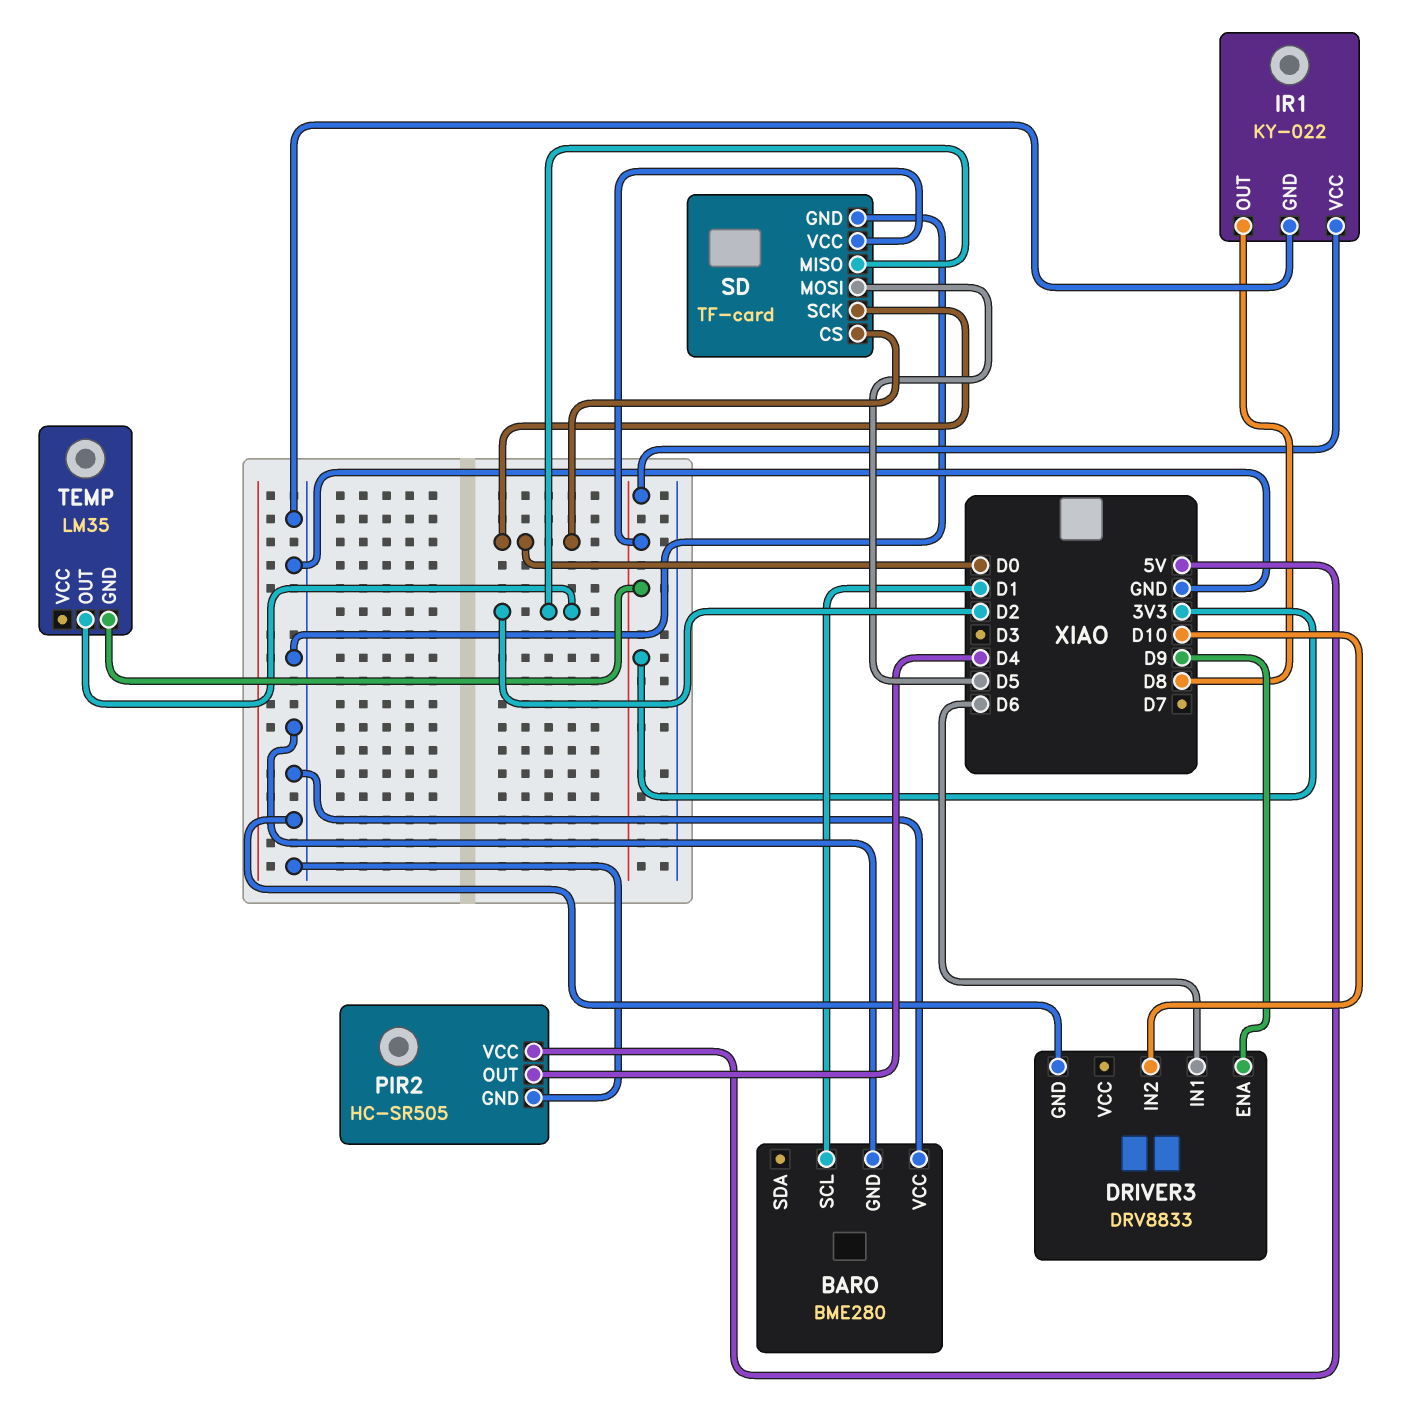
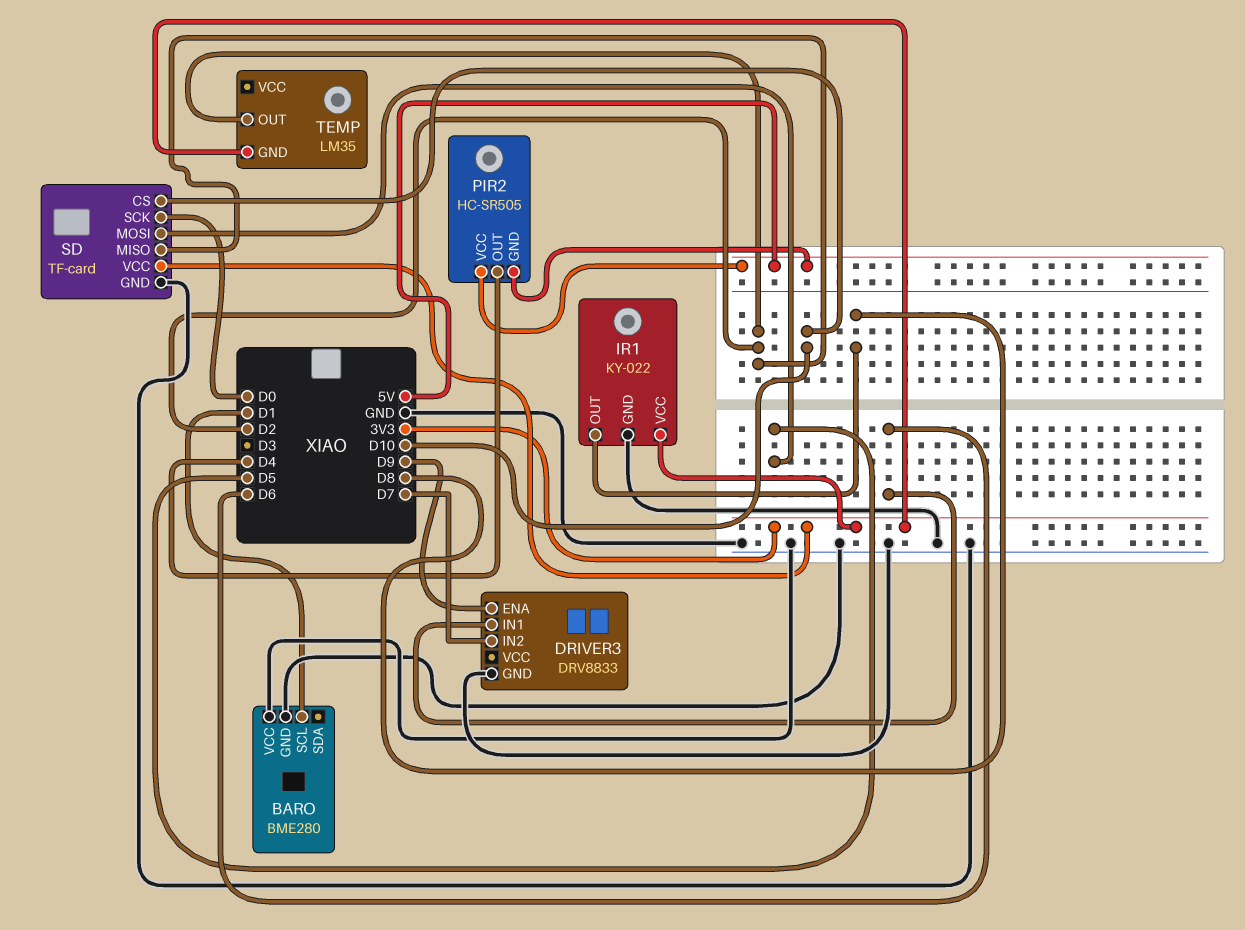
DRIVER3 pin IN2: D10 -> D7
PIR2 pin GND: GND -> 5V
SD pin CS: D0 -> D10

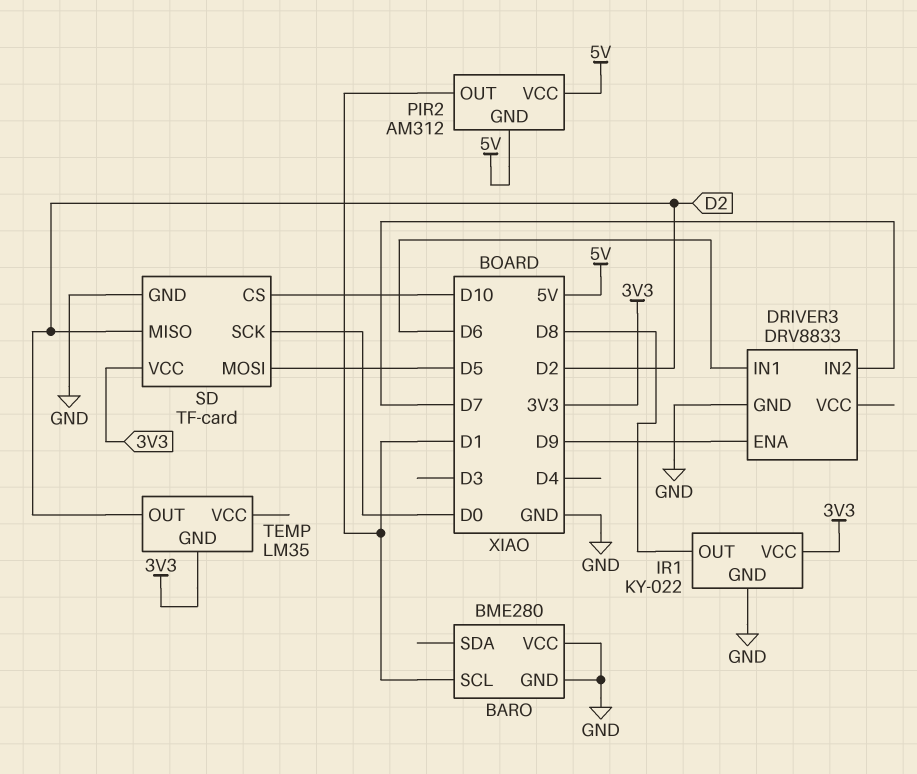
PIR2: HC-SR505 -> AM312
PIR2 pin OUT: D4 -> D1

